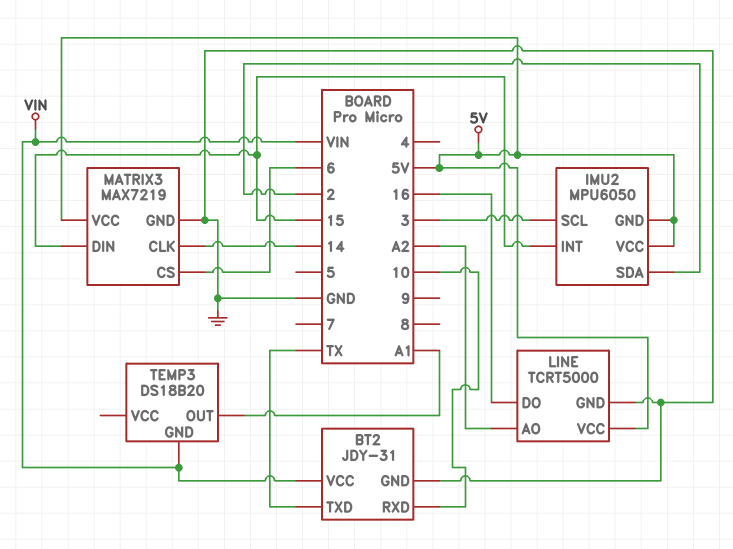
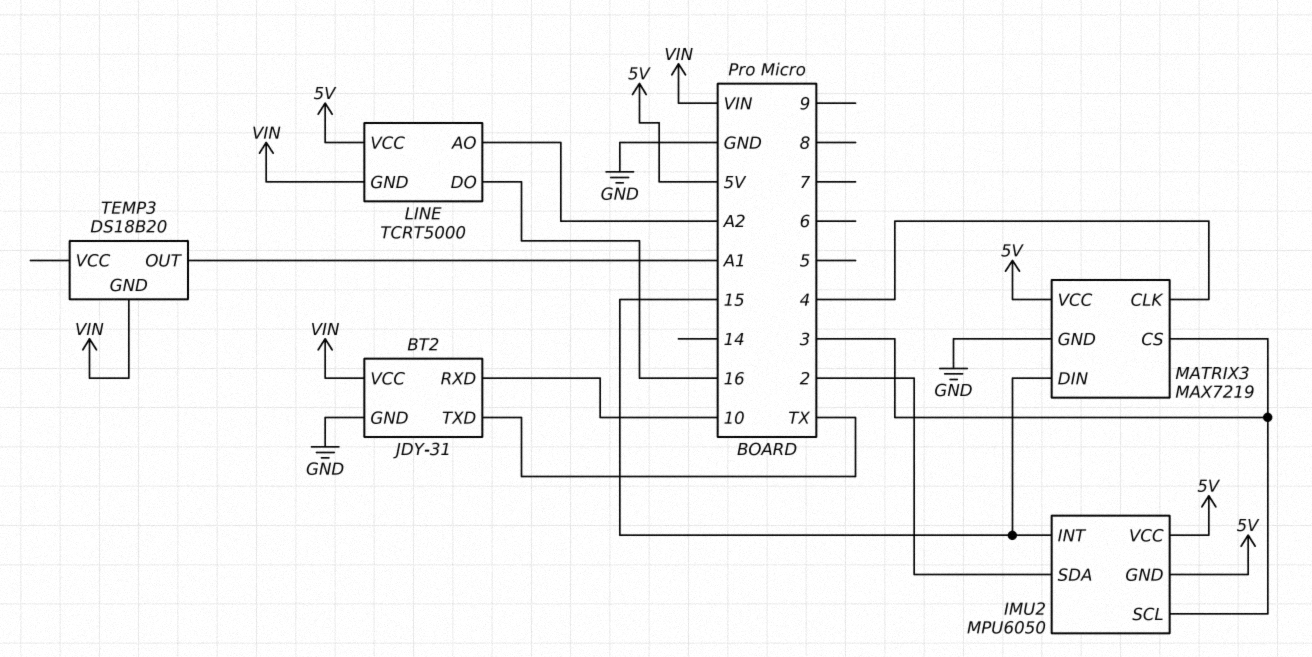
LINE pin GND: GND -> VIN
MATRIX3 pin CLK: 14 -> 4
MATRIX3 pin CS: 6 -> 3

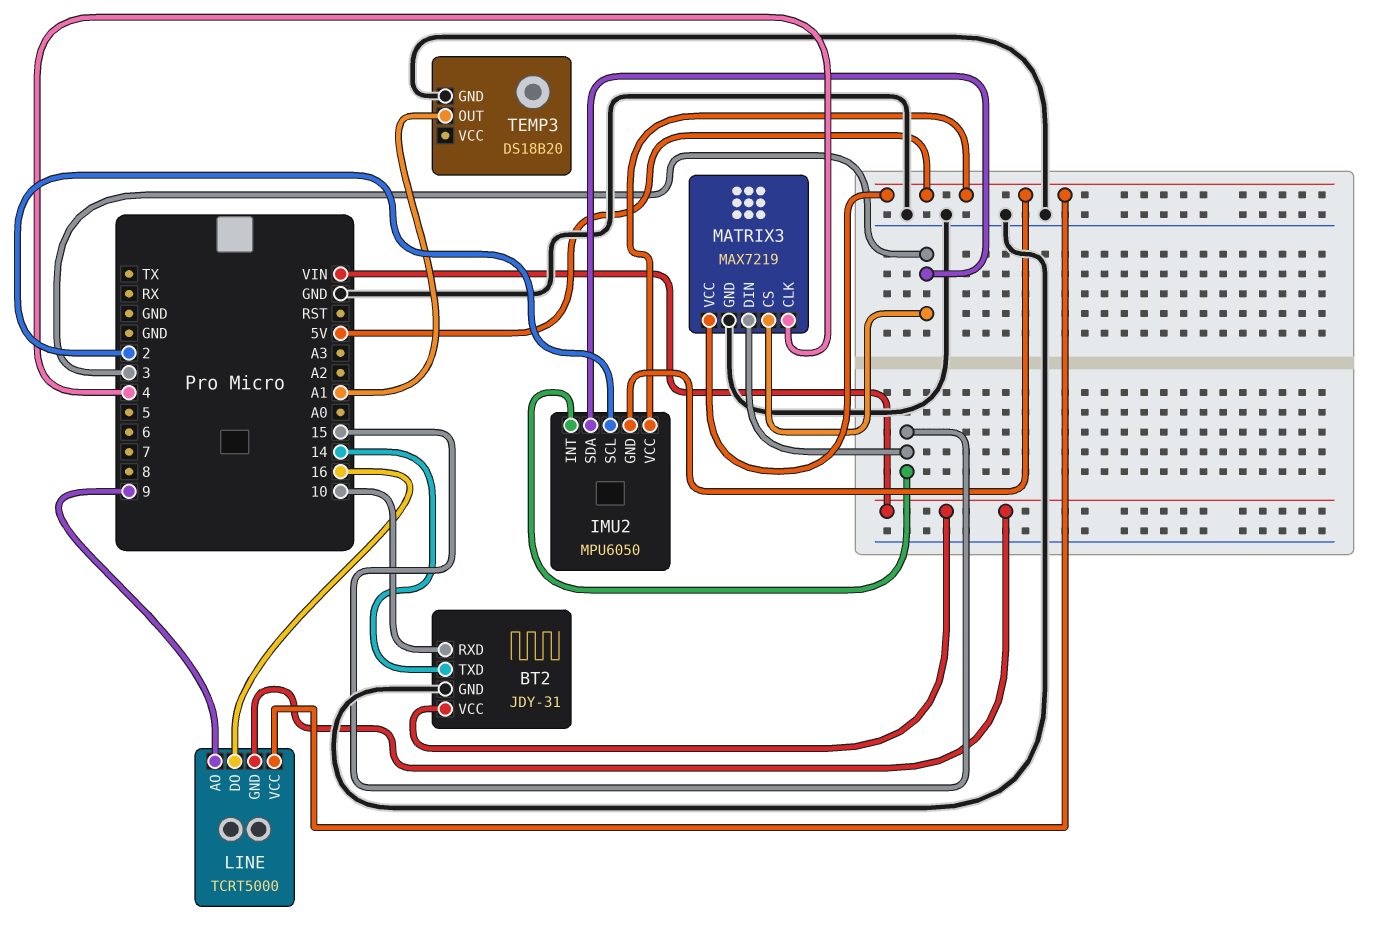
BT2 pin TXD: TX -> 14
IMU2 pin SCL: 3 -> 2
IMU2 pin SDA: 2 -> 3
LINE pin AO: A2 -> 9
TEMP3 pin GND: VIN -> GND

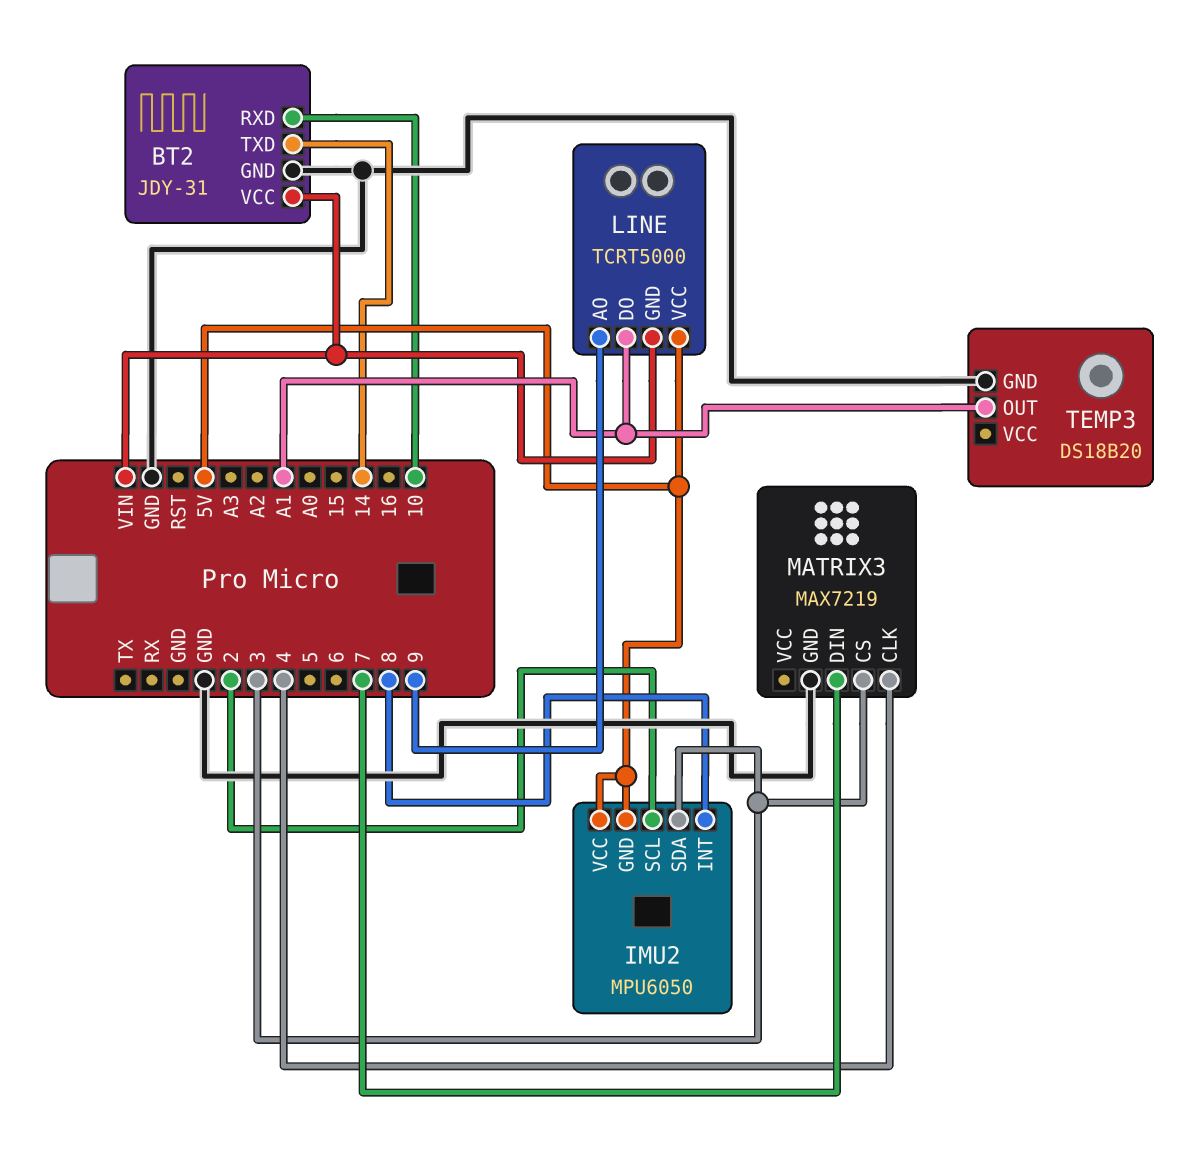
IMU2 pin INT: 15 -> 8
LINE pin DO: 16 -> A1
MATRIX3 pin DIN: 15 -> 7
MATRIX3 pin VCC: 5V -> none

